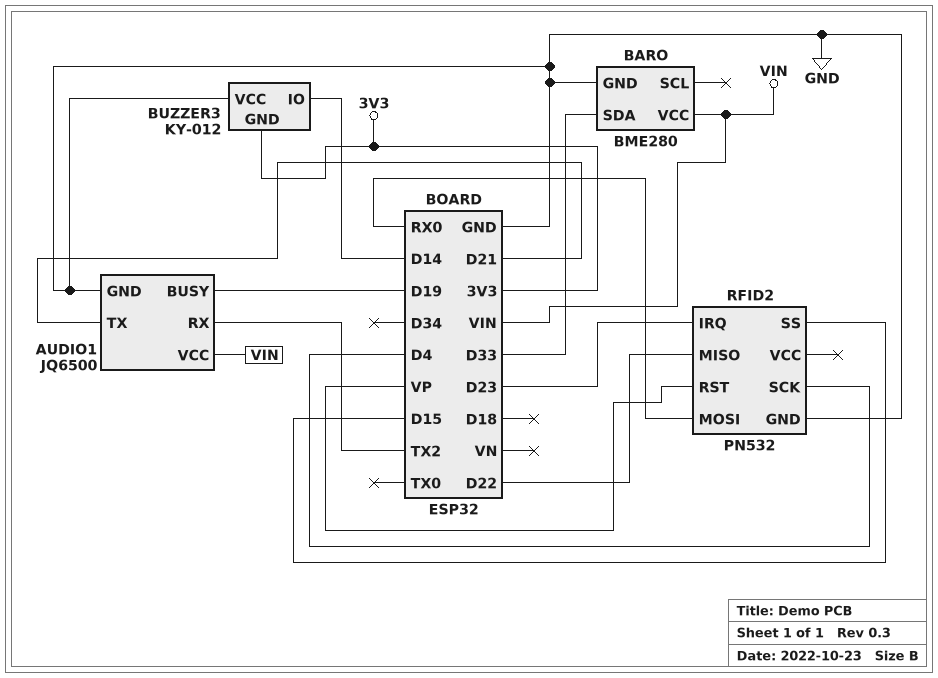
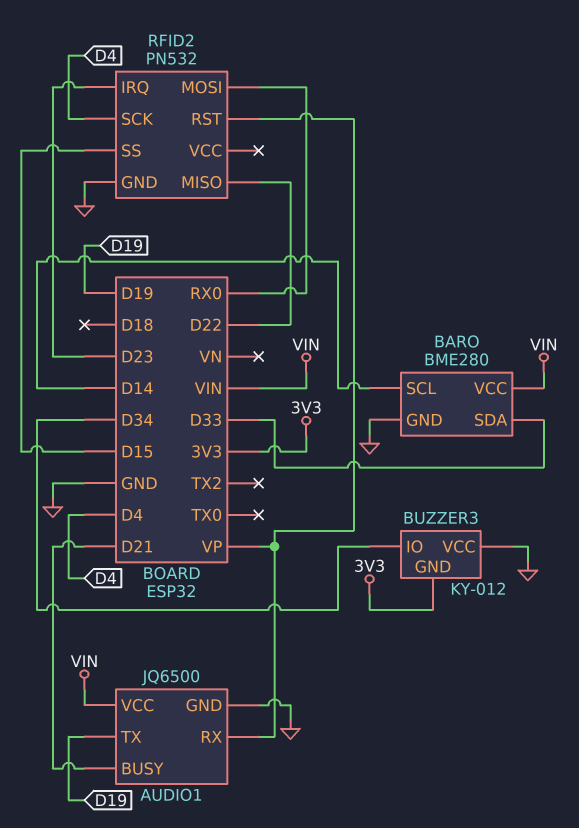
AUDIO1 pin BUSY: D19 -> D21
AUDIO1 pin RX: TX2 -> VP
AUDIO1 pin TX: D21 -> D19
BARO pin SCL: none -> D14
BUZZER3 pin IO: D14 -> D34

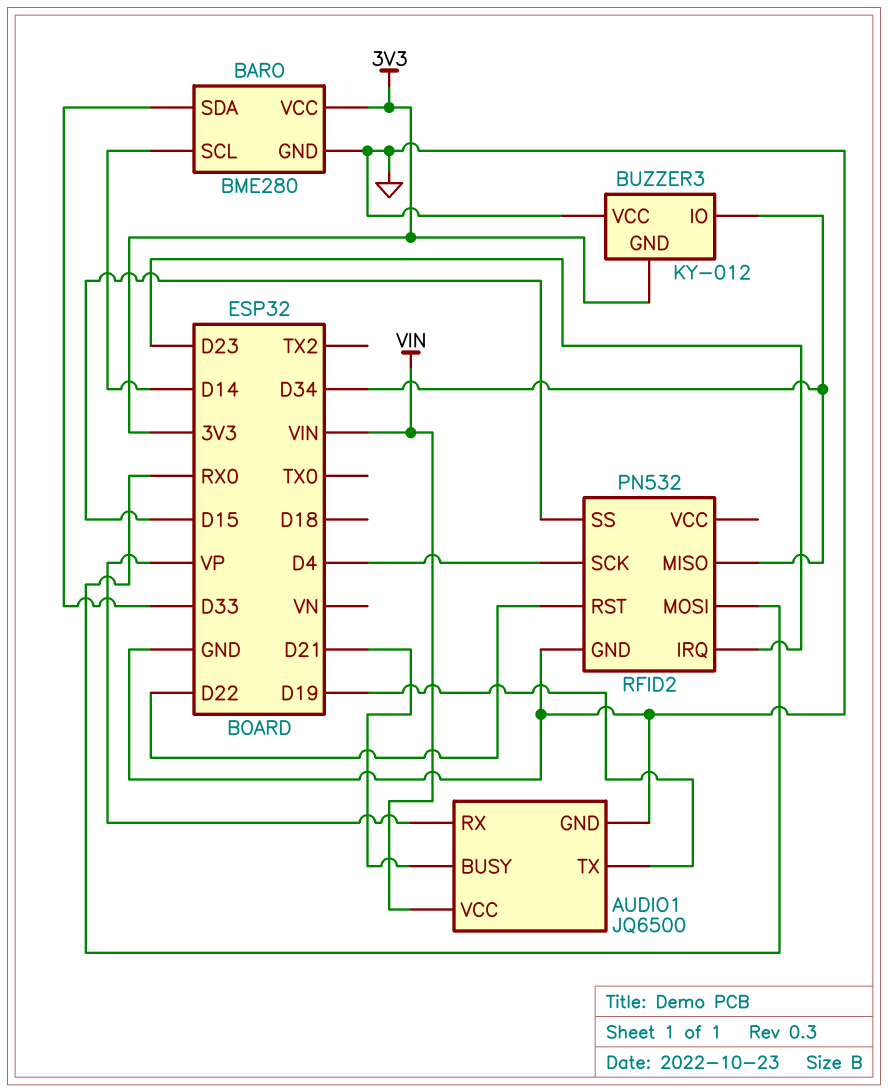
BARO pin VCC: VIN -> 3V3
RFID2 pin MISO: D22 -> D34
RFID2 pin RST: VP -> D22

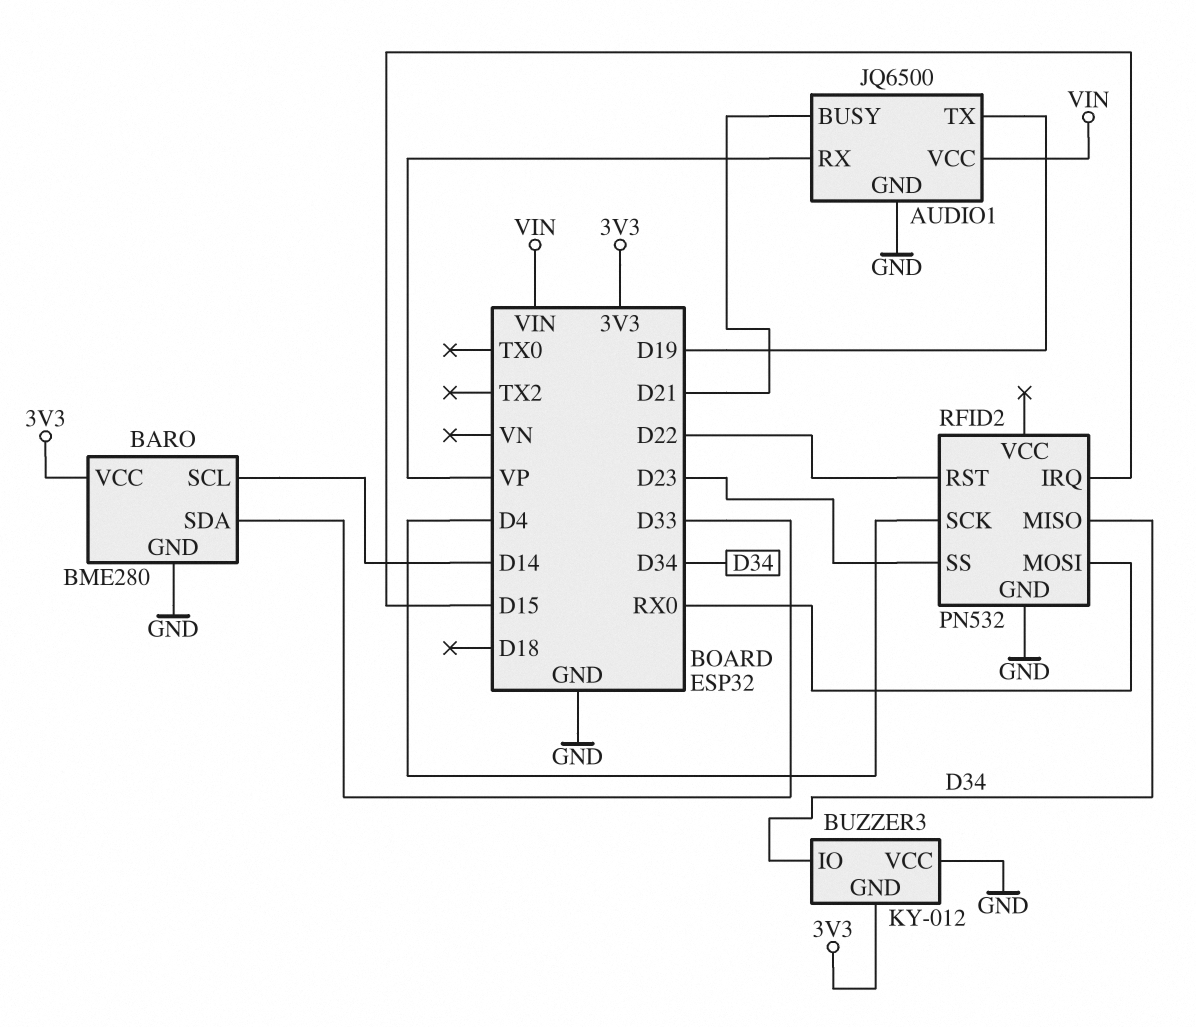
RFID2 pin IRQ: D23 -> D15
RFID2 pin SS: D15 -> D23

